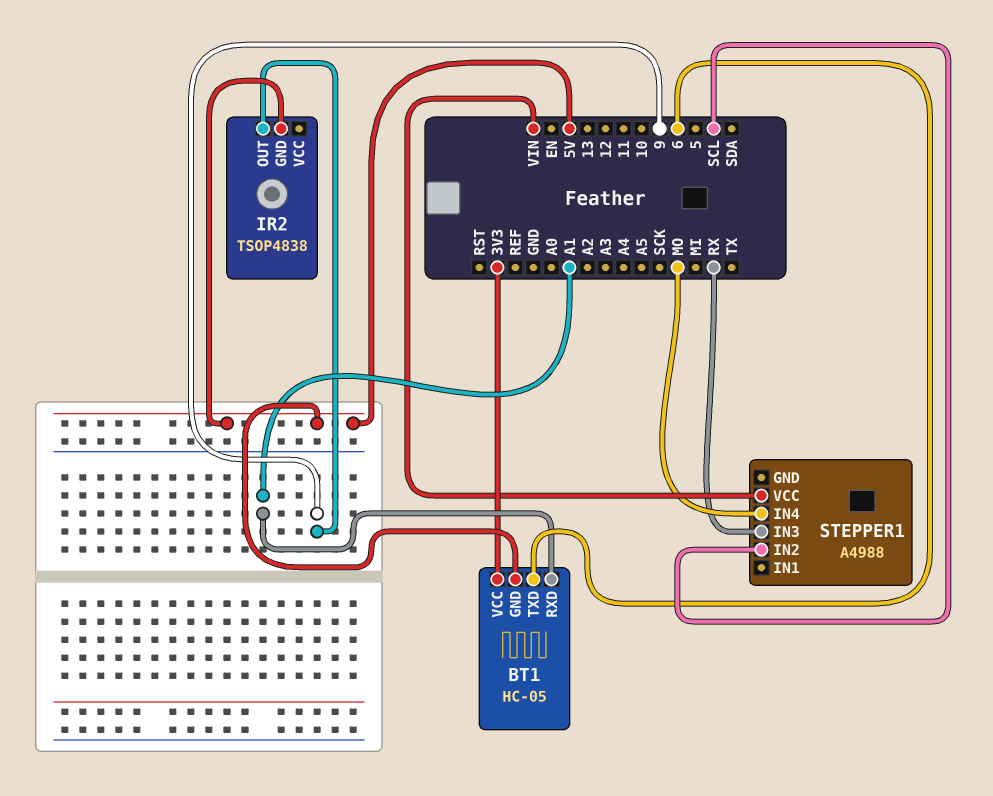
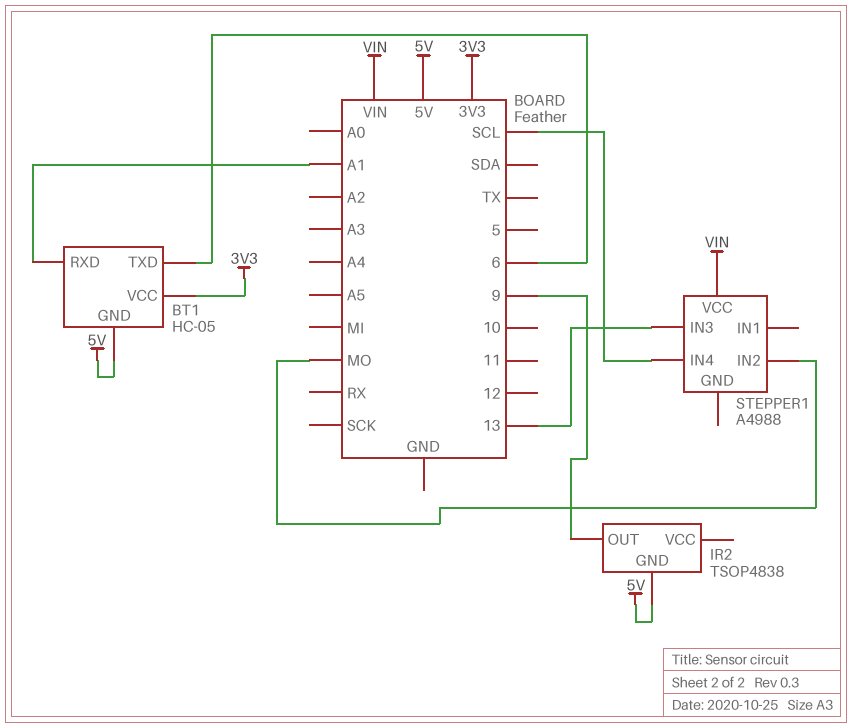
STEPPER1 pin IN2: SCL -> MO
STEPPER1 pin IN3: RX -> 13
STEPPER1 pin IN4: MO -> SCL

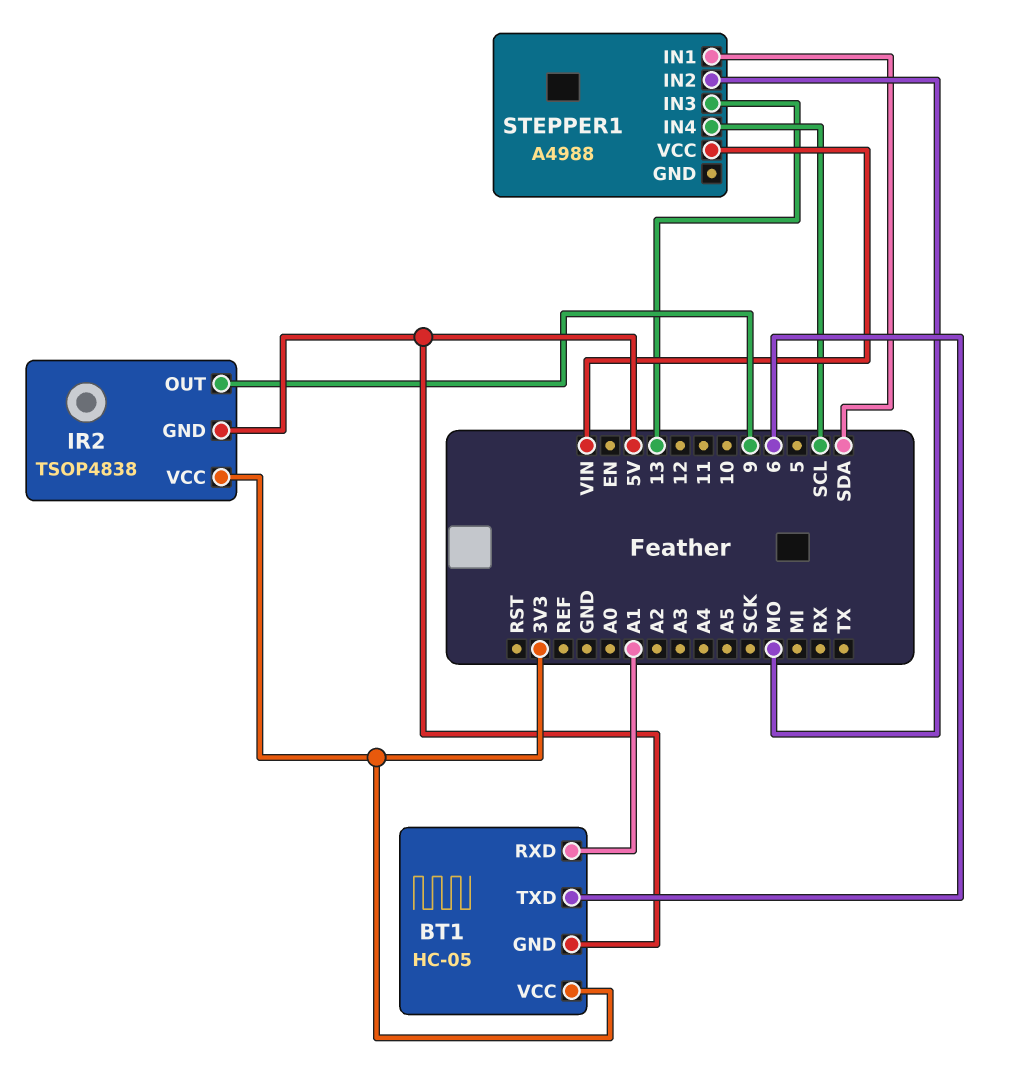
IR2 pin VCC: none -> 3V3
STEPPER1 pin IN1: none -> SDA

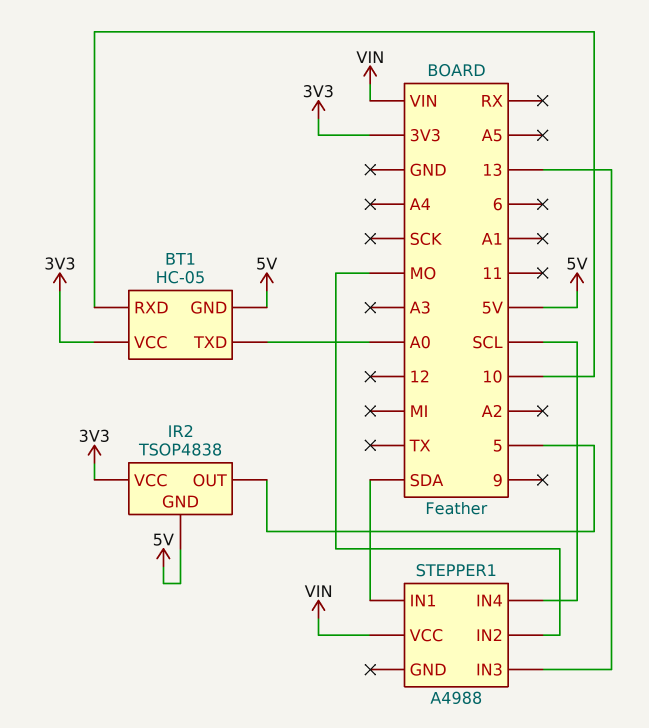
BT1 pin RXD: A1 -> 10
BT1 pin TXD: 6 -> A0
IR2 pin OUT: 9 -> 5

